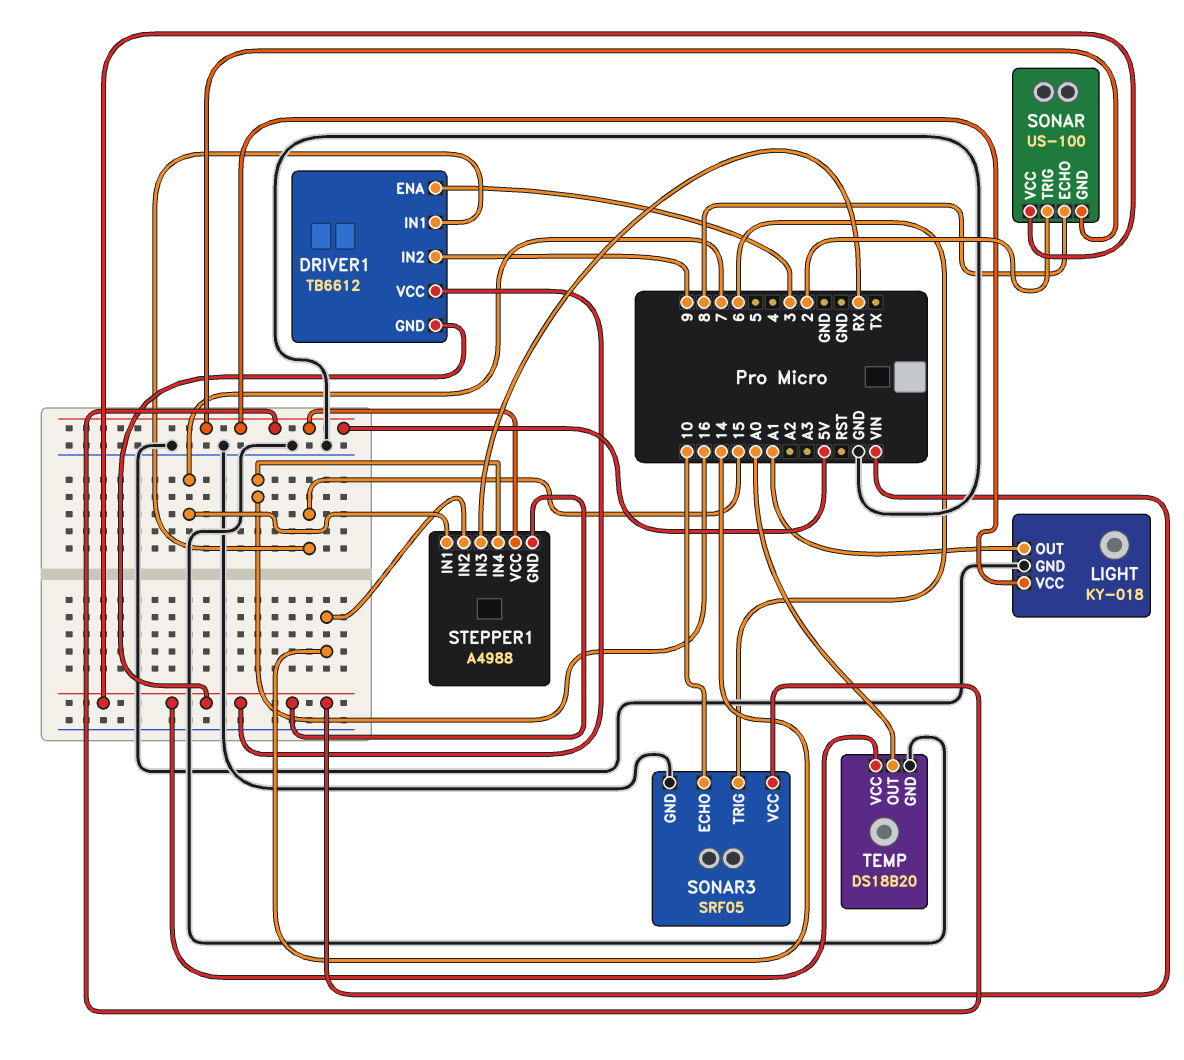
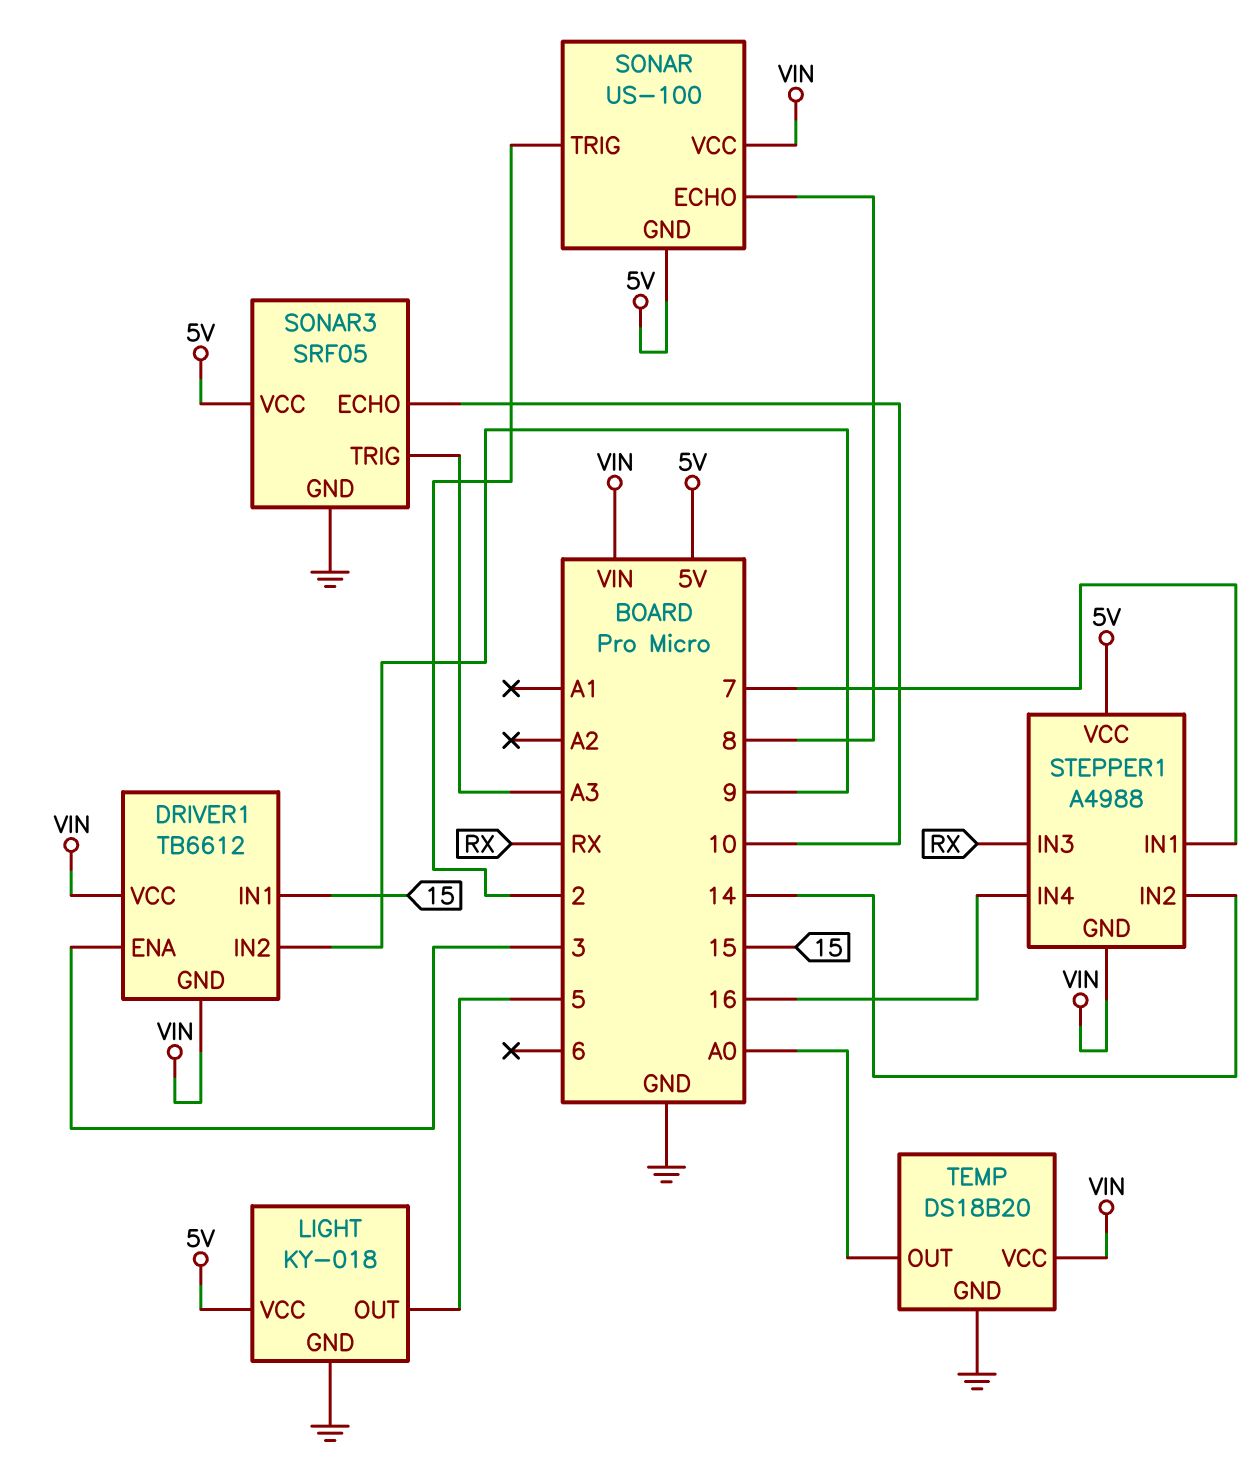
LIGHT pin OUT: A1 -> 5
SONAR3 pin TRIG: 6 -> A3

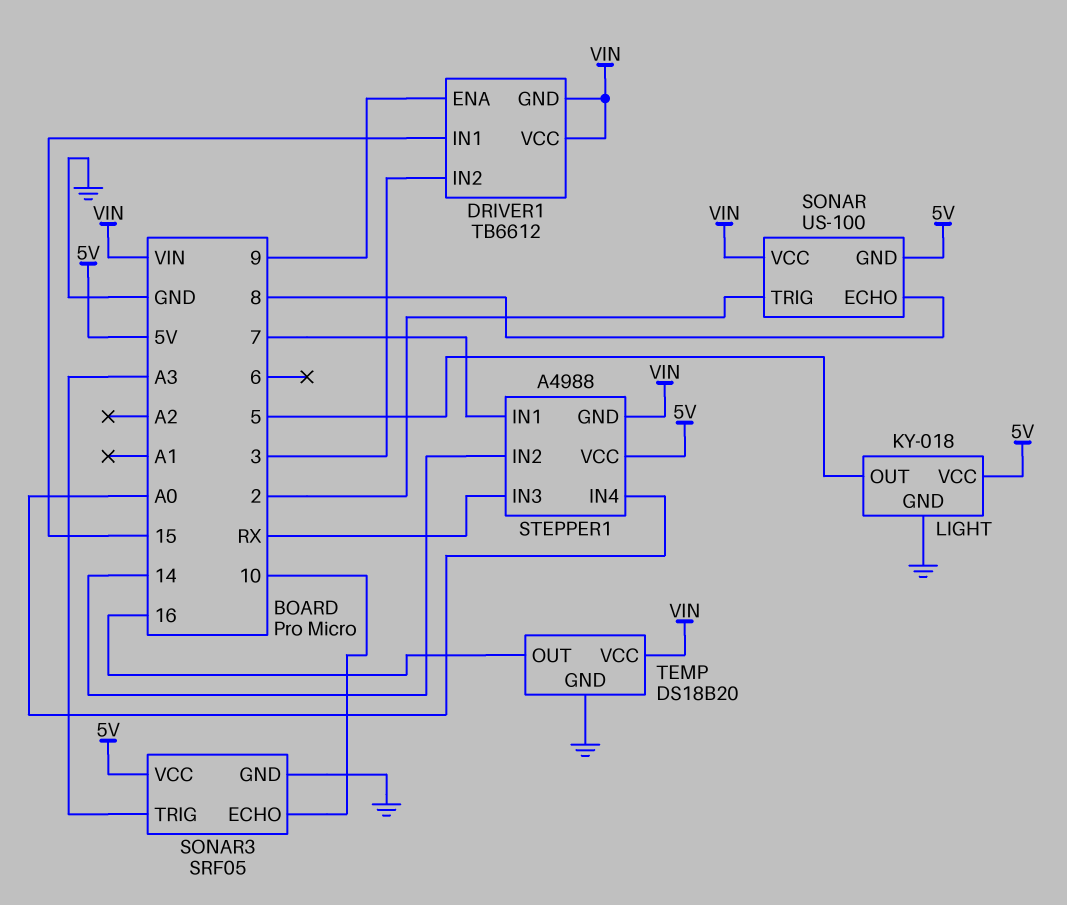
DRIVER1 pin ENA: 3 -> 9
DRIVER1 pin IN2: 9 -> 3
STEPPER1 pin IN4: 16 -> A0
TEMP pin OUT: A0 -> 16

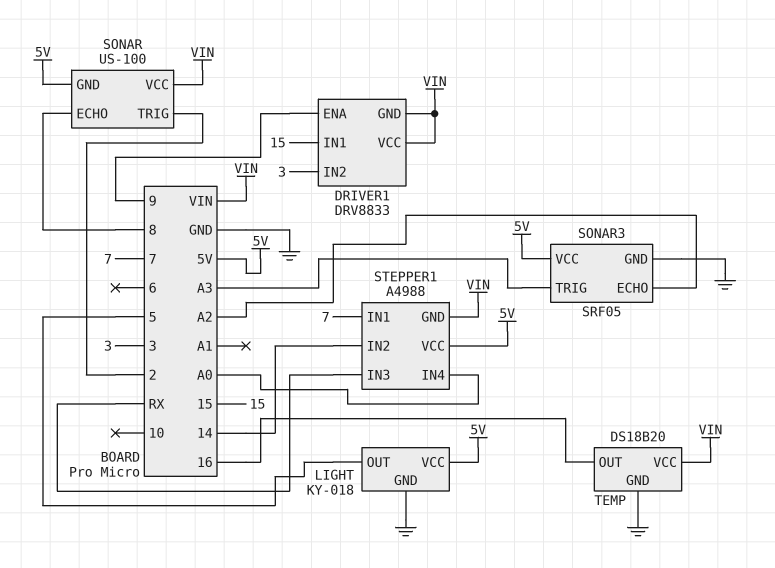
DRIVER1: TB6612 -> DRV8833
SONAR3 pin ECHO: 10 -> A2

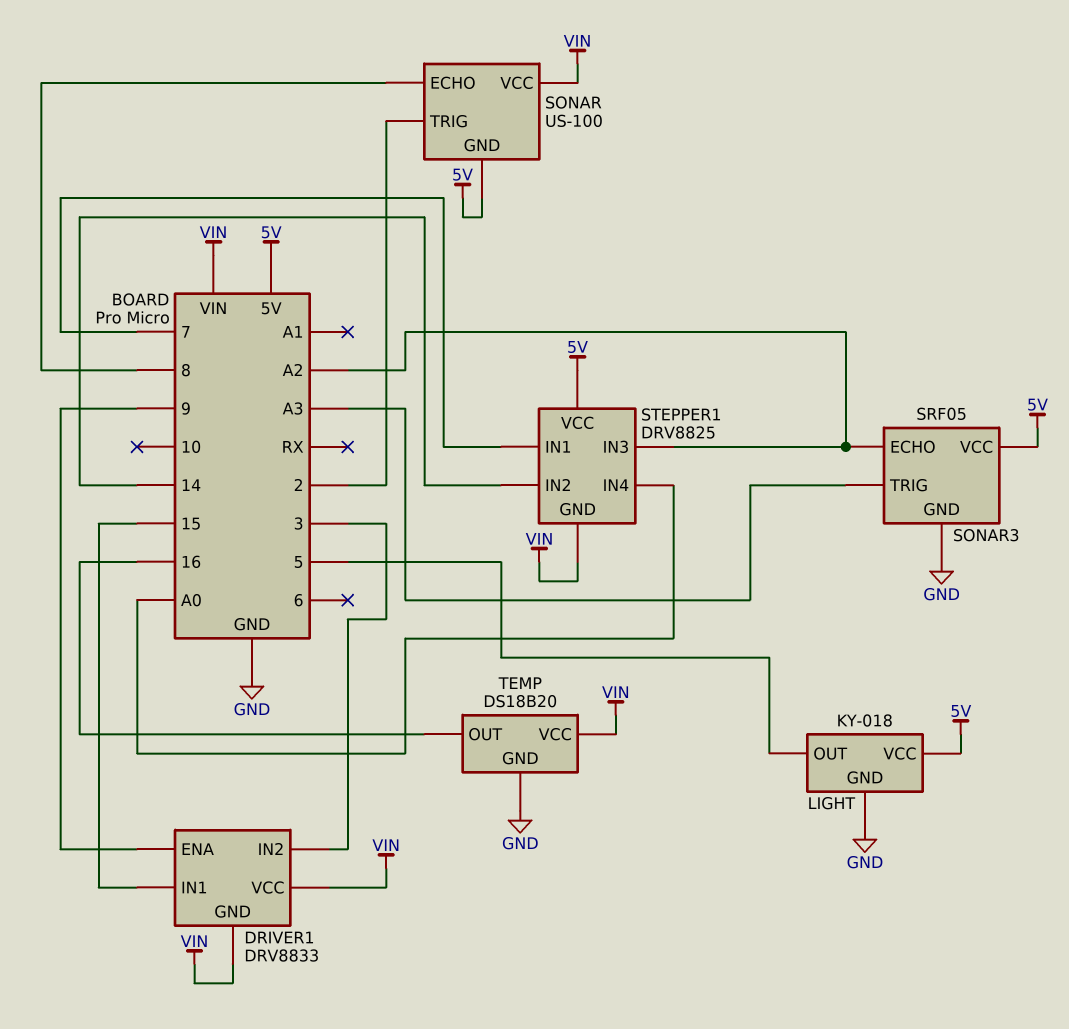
STEPPER1: A4988 -> DRV8825
STEPPER1 pin IN3: RX -> A2

